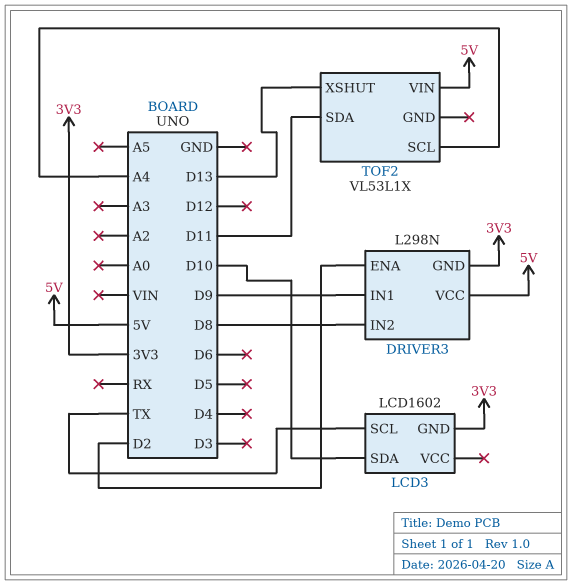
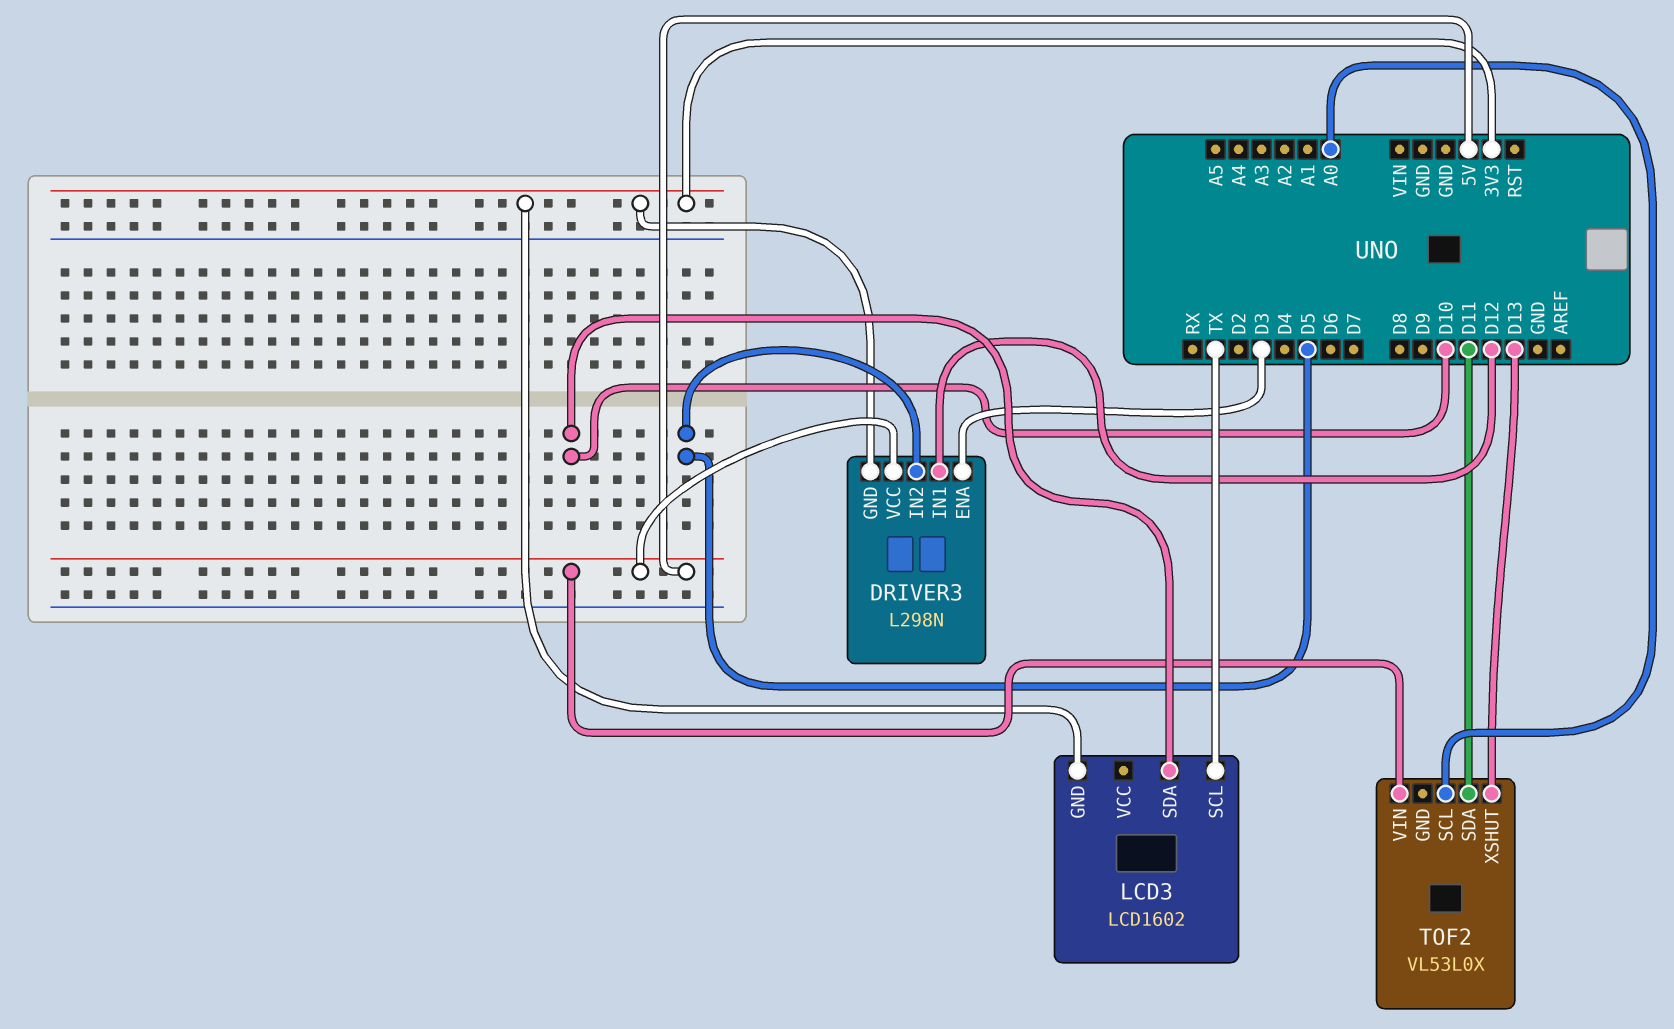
DRIVER3 pin ENA: D2 -> D3
DRIVER3 pin IN1: D9 -> D12
DRIVER3 pin IN2: D8 -> D5
TOF2: VL53L1X -> VL53L0X
TOF2 pin SCL: A4 -> A0

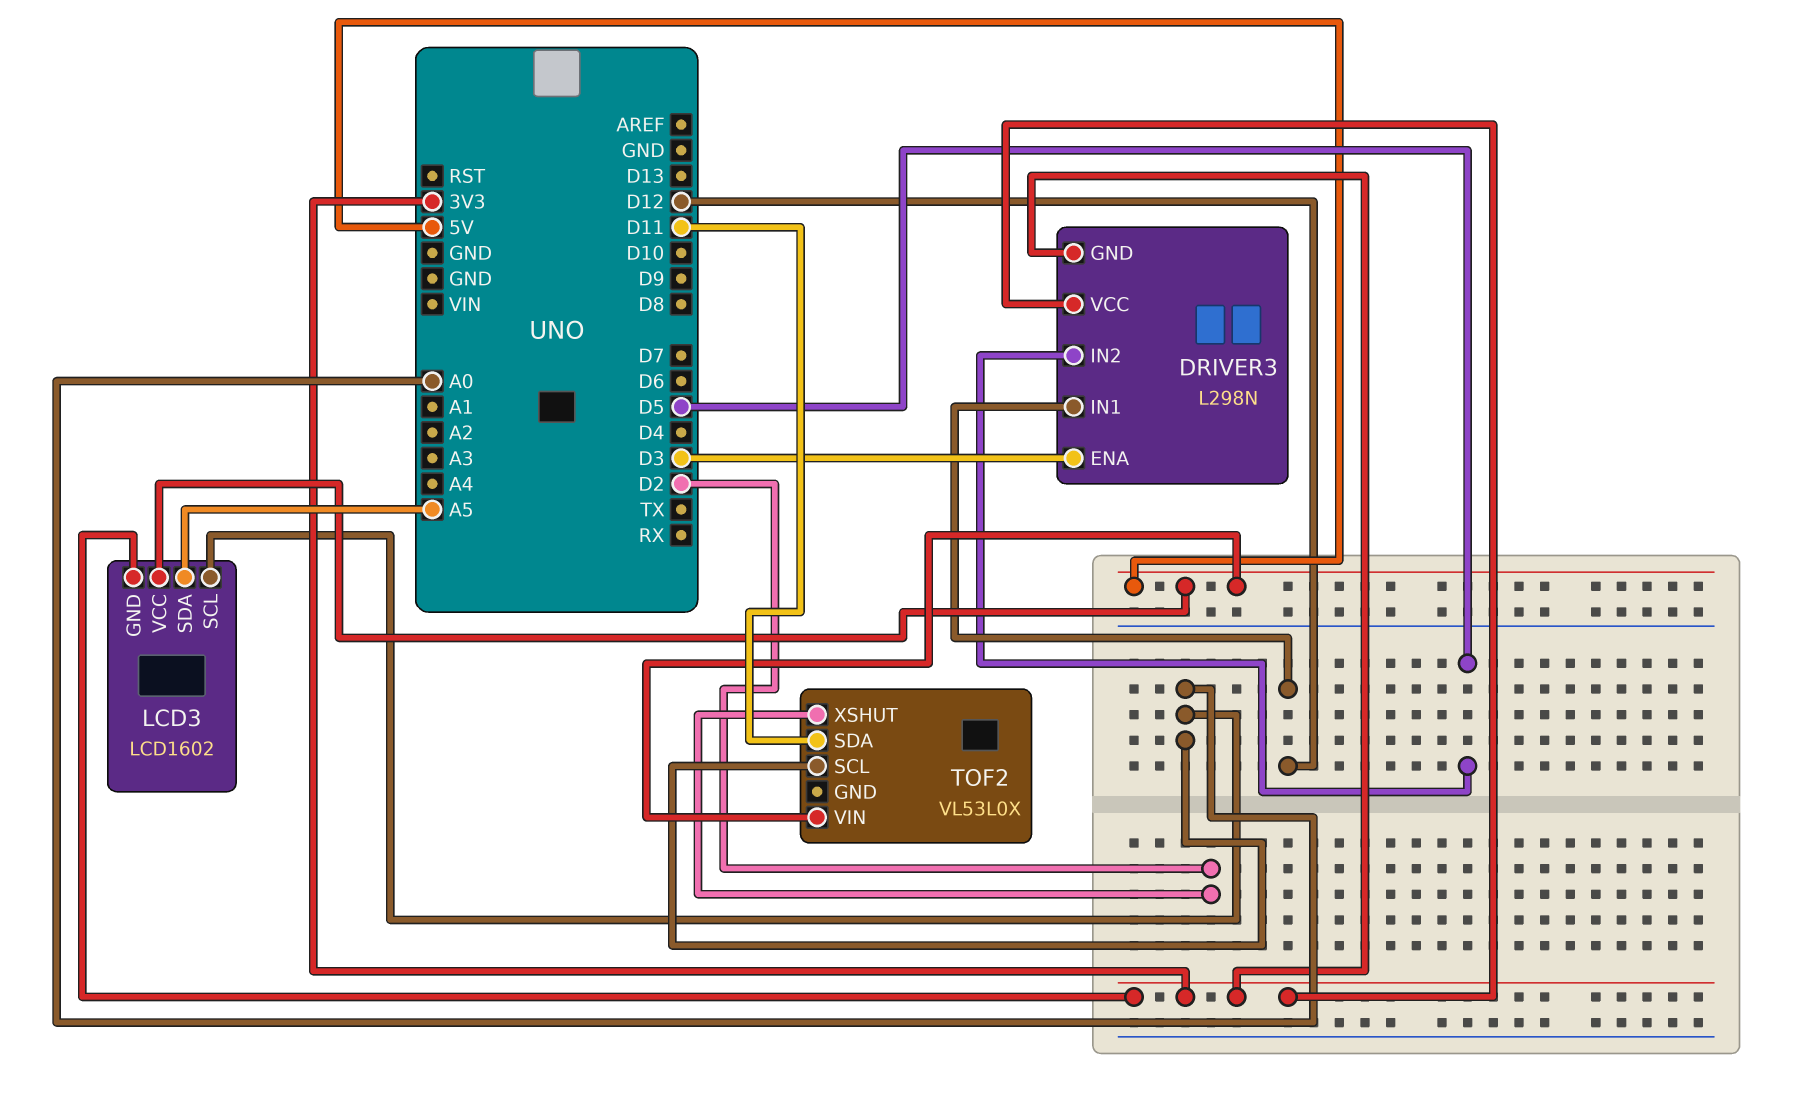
DRIVER3 pin VCC: 5V -> 3V3
LCD3 pin SCL: TX -> A0
LCD3 pin SDA: D10 -> A5
LCD3 pin VCC: none -> 5V
TOF2 pin XSHUT: D13 -> D2

